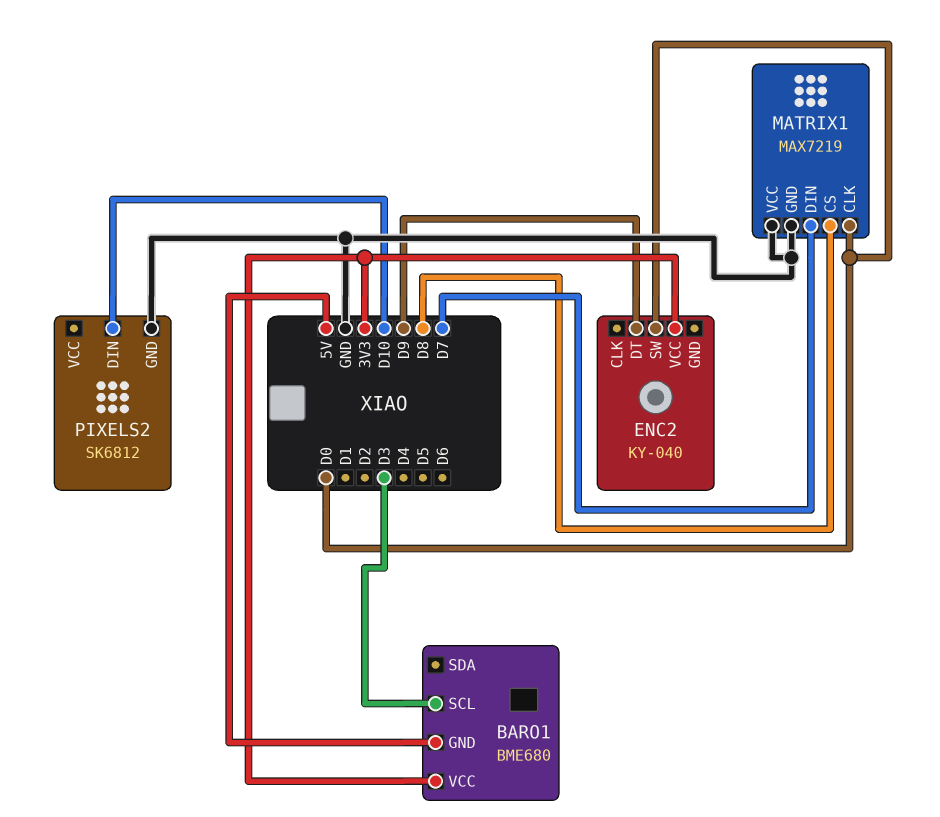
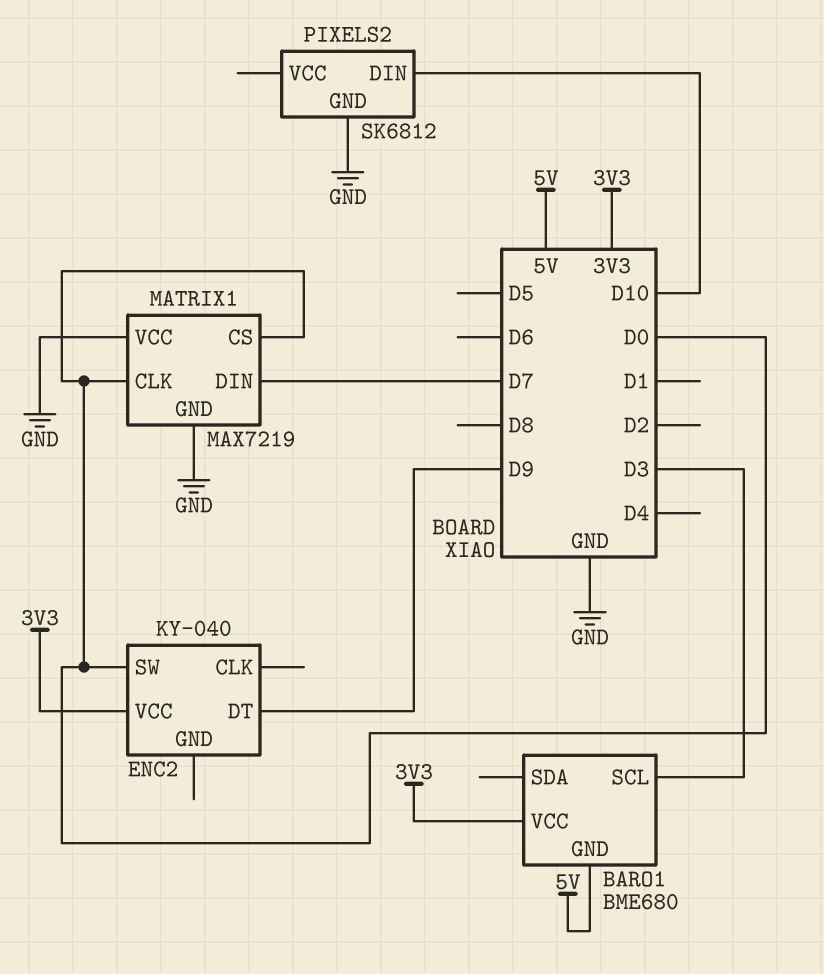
MATRIX1 pin CS: D8 -> D0

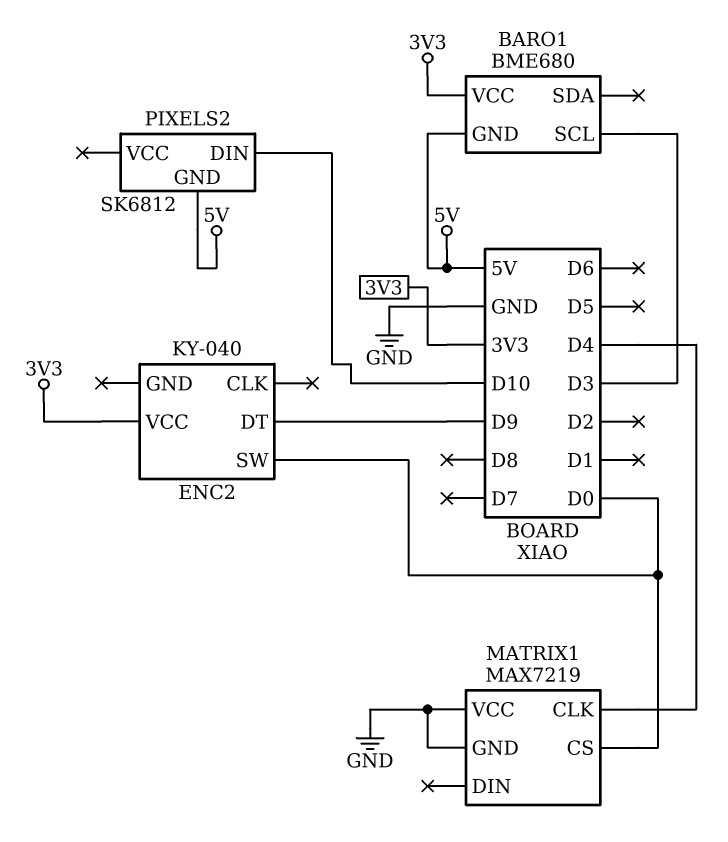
MATRIX1 pin CLK: D0 -> D4
MATRIX1 pin DIN: D7 -> none
PIXELS2 pin GND: GND -> 5V

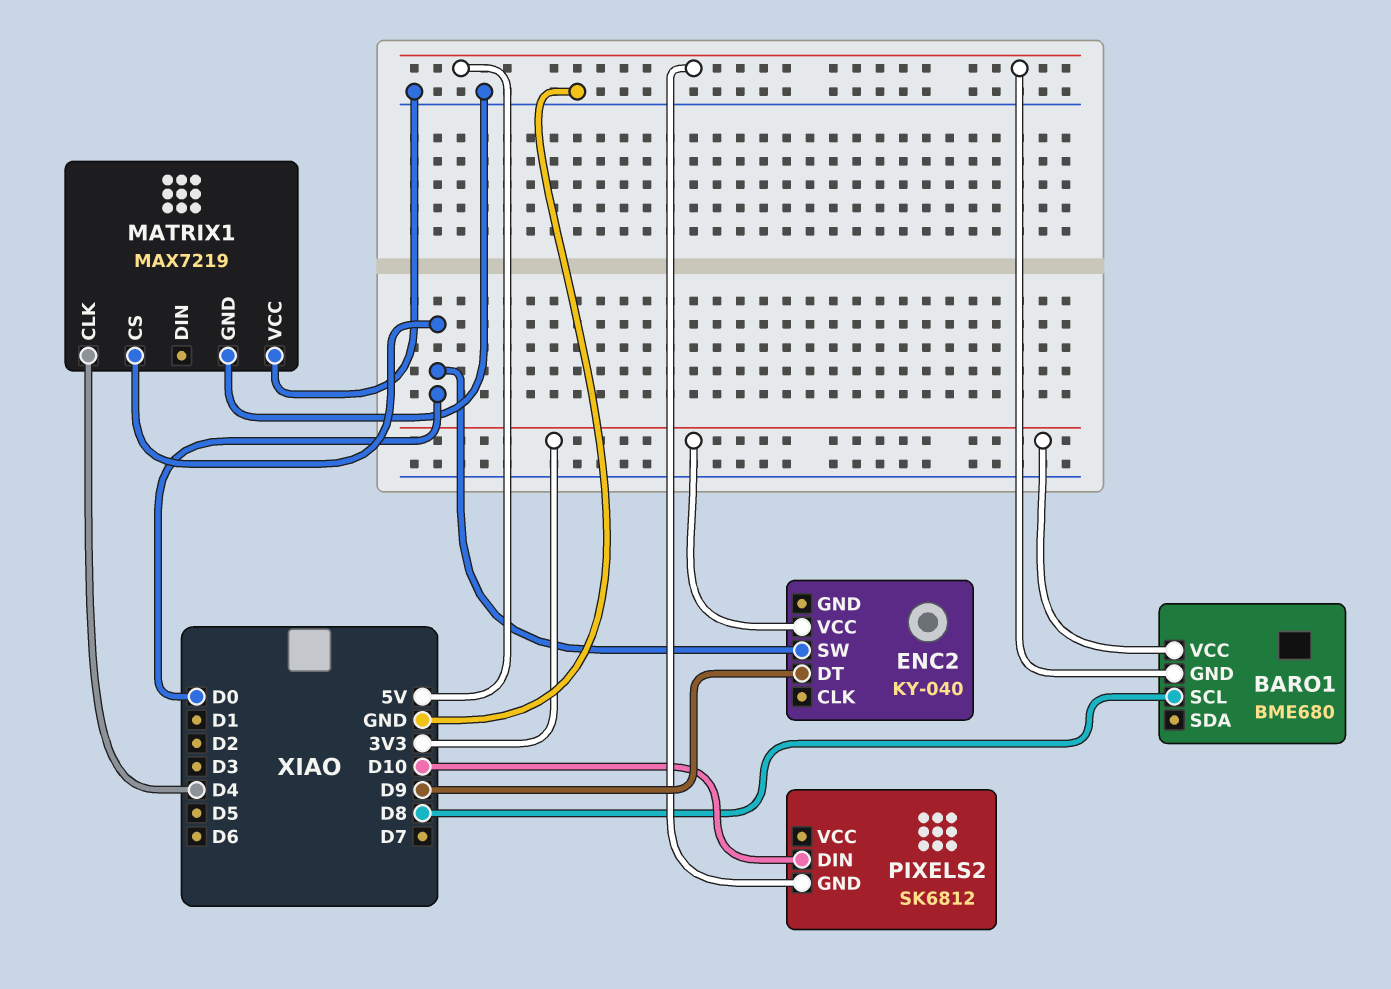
BARO1 pin SCL: D3 -> D8

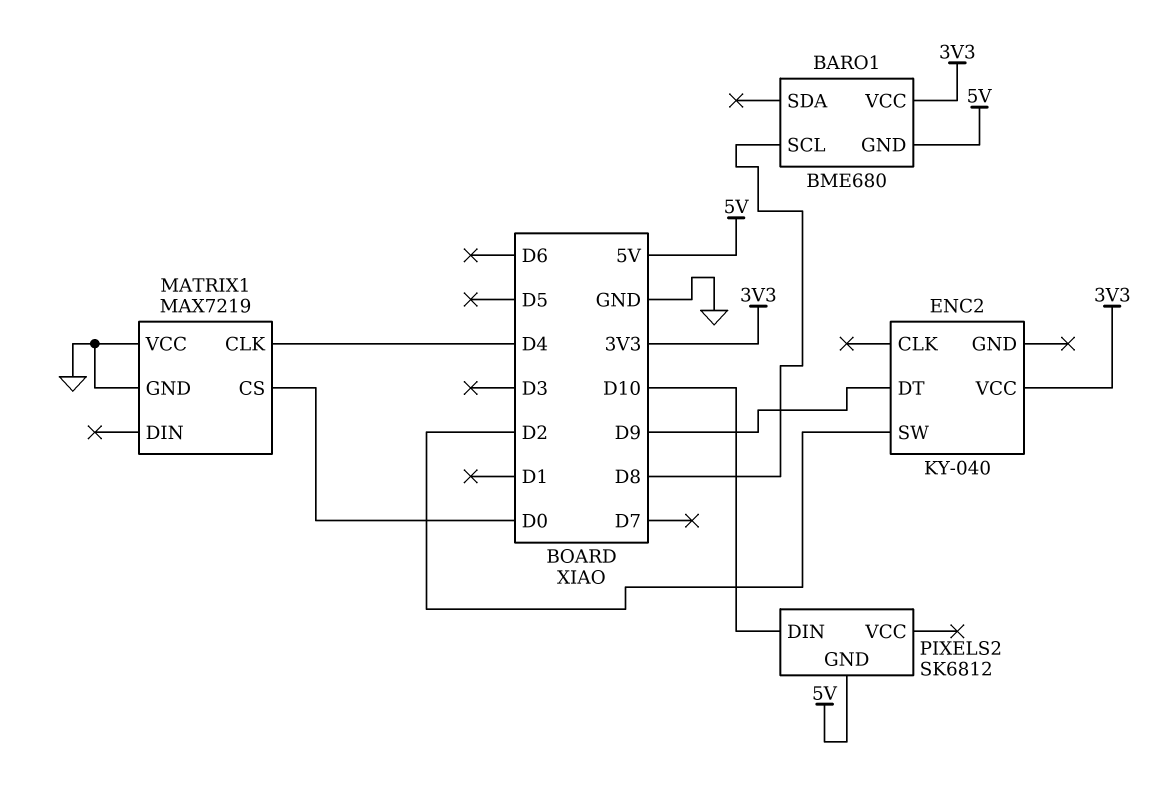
ENC2 pin SW: D0 -> D2

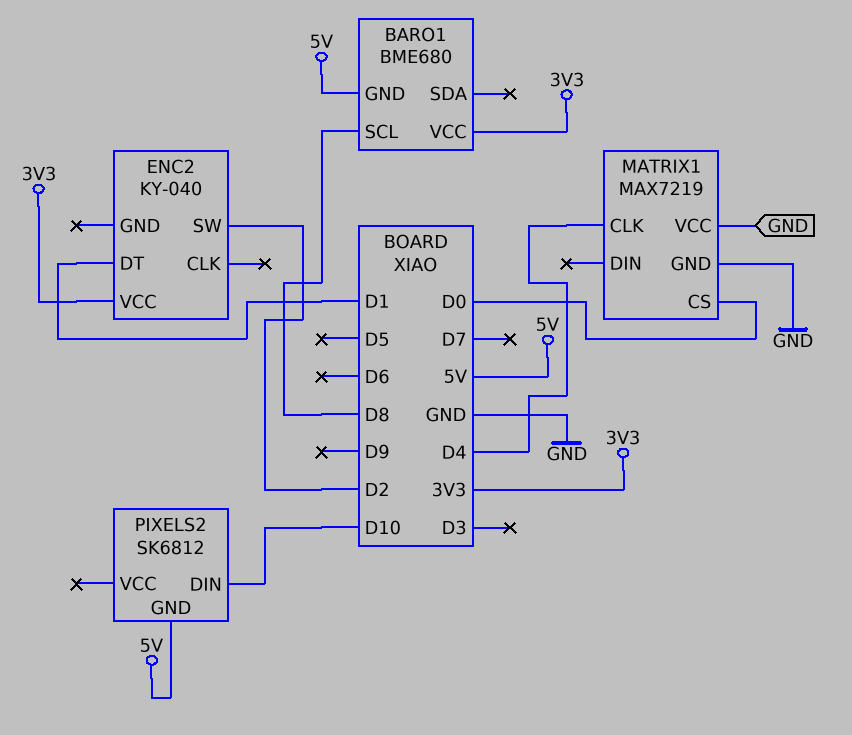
ENC2 pin DT: D9 -> D1

